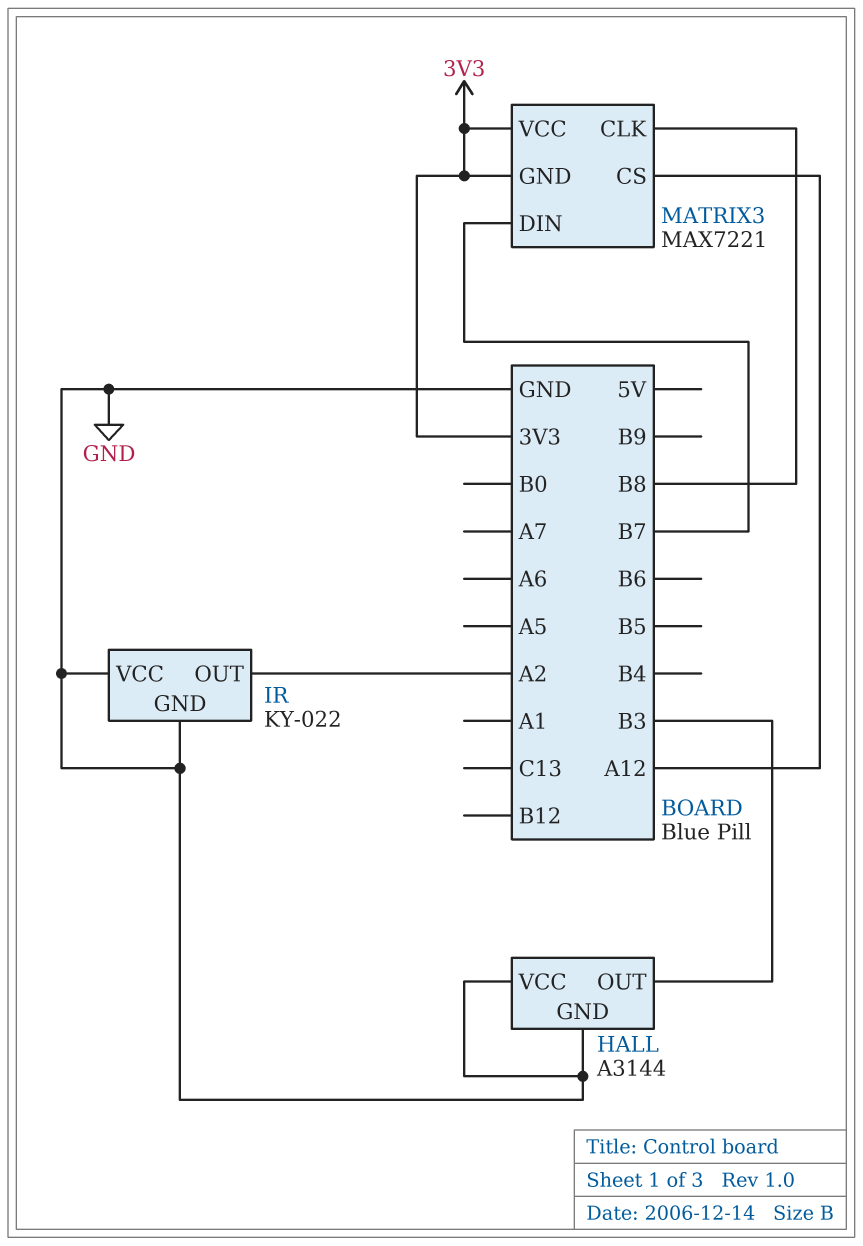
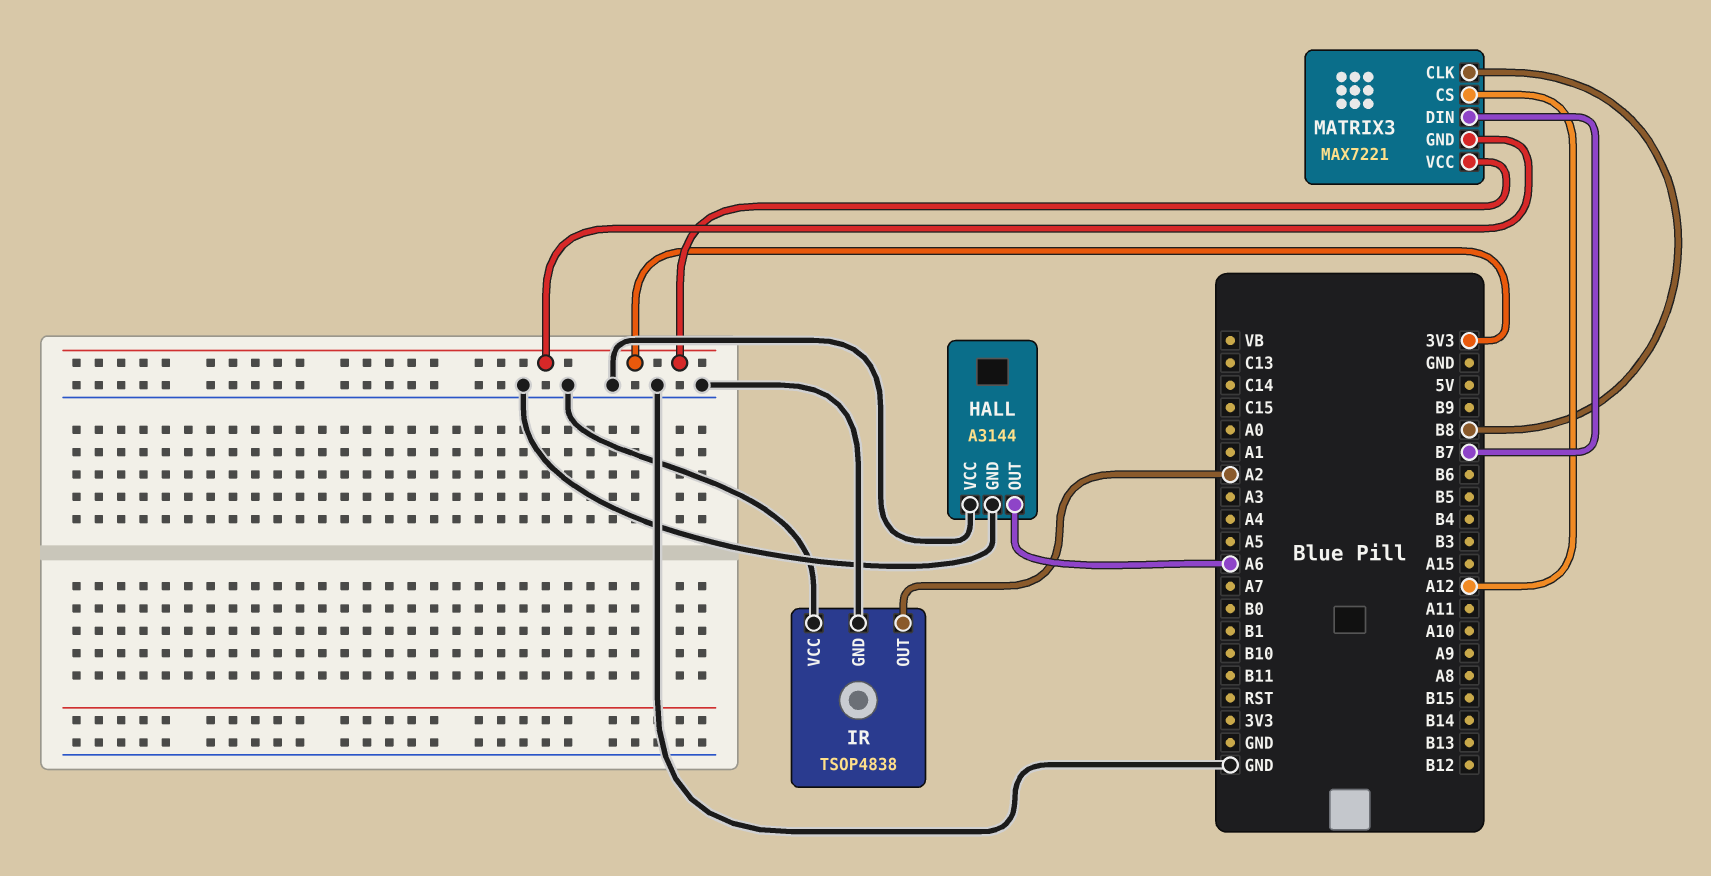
HALL pin OUT: B3 -> A6
IR: KY-022 -> TSOP4838

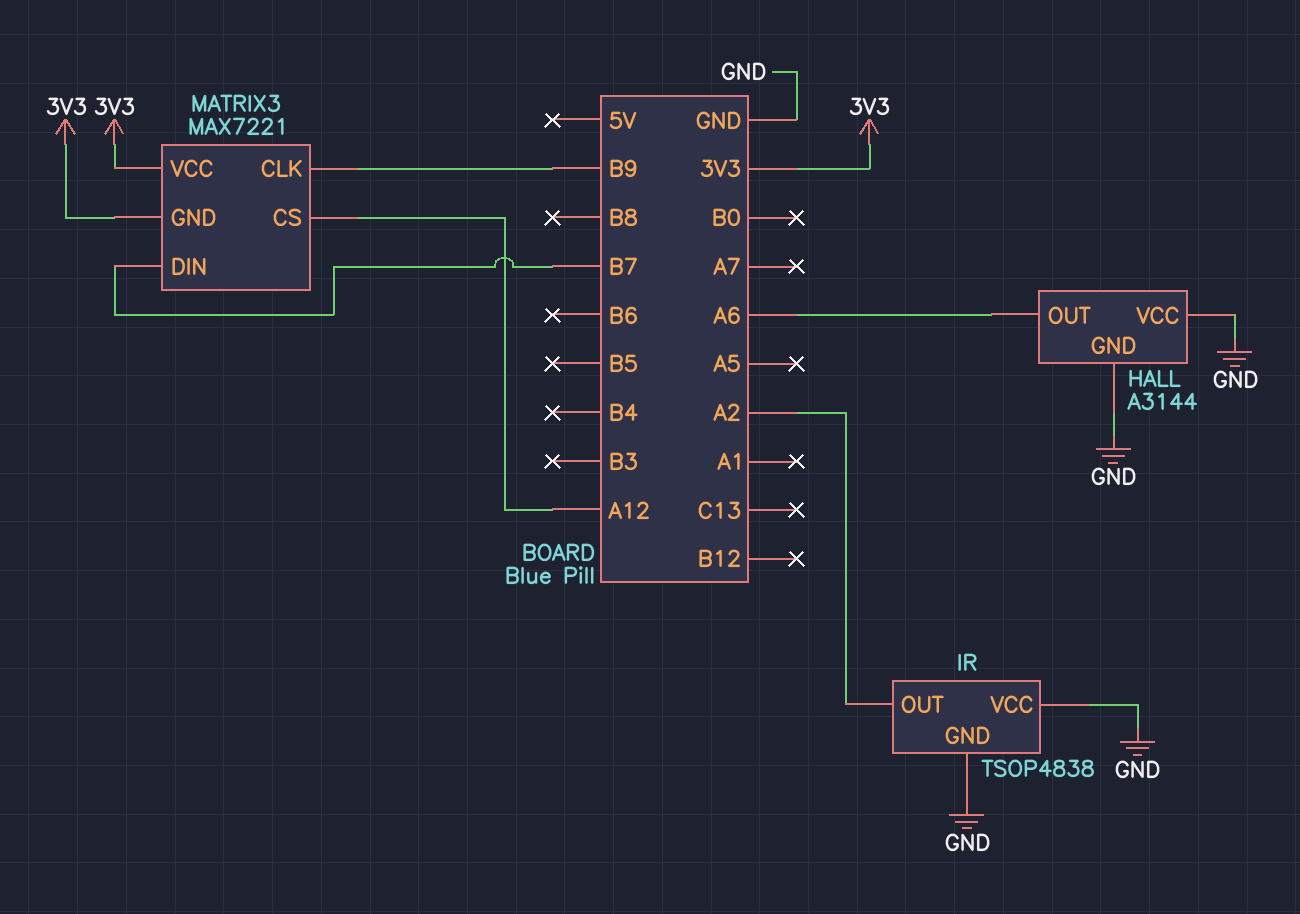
MATRIX3 pin CLK: B8 -> B9

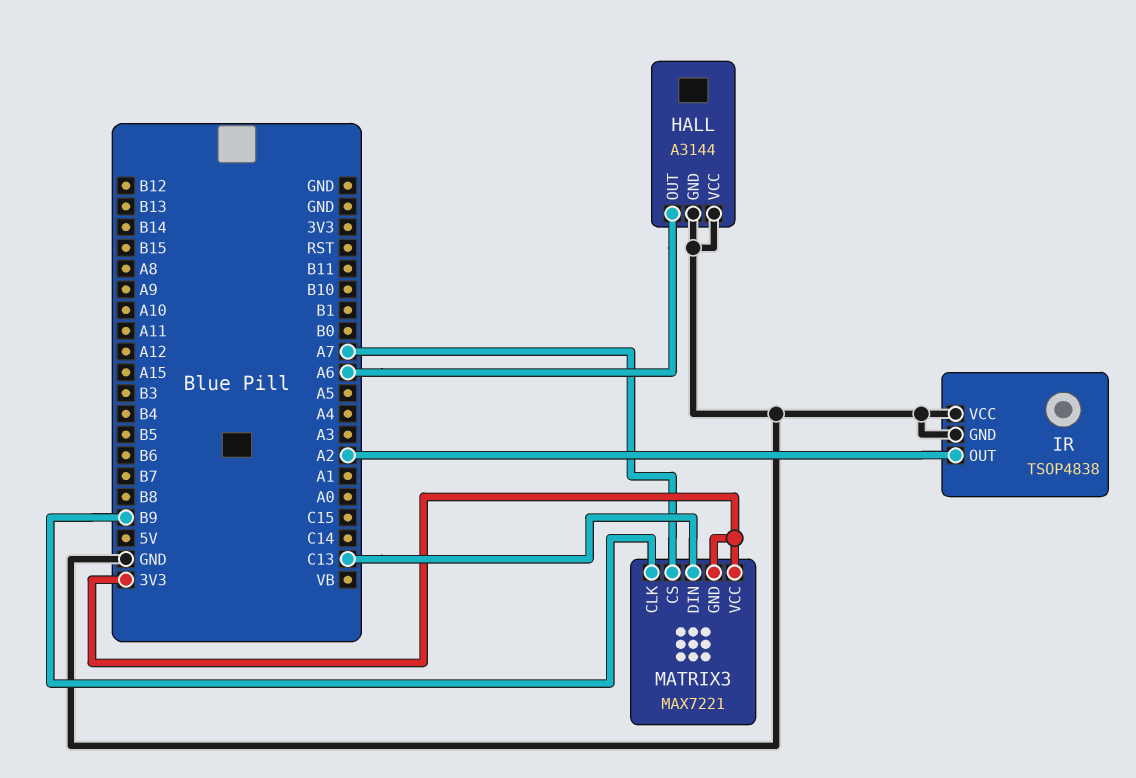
MATRIX3 pin CS: A12 -> A7
MATRIX3 pin DIN: B7 -> C13

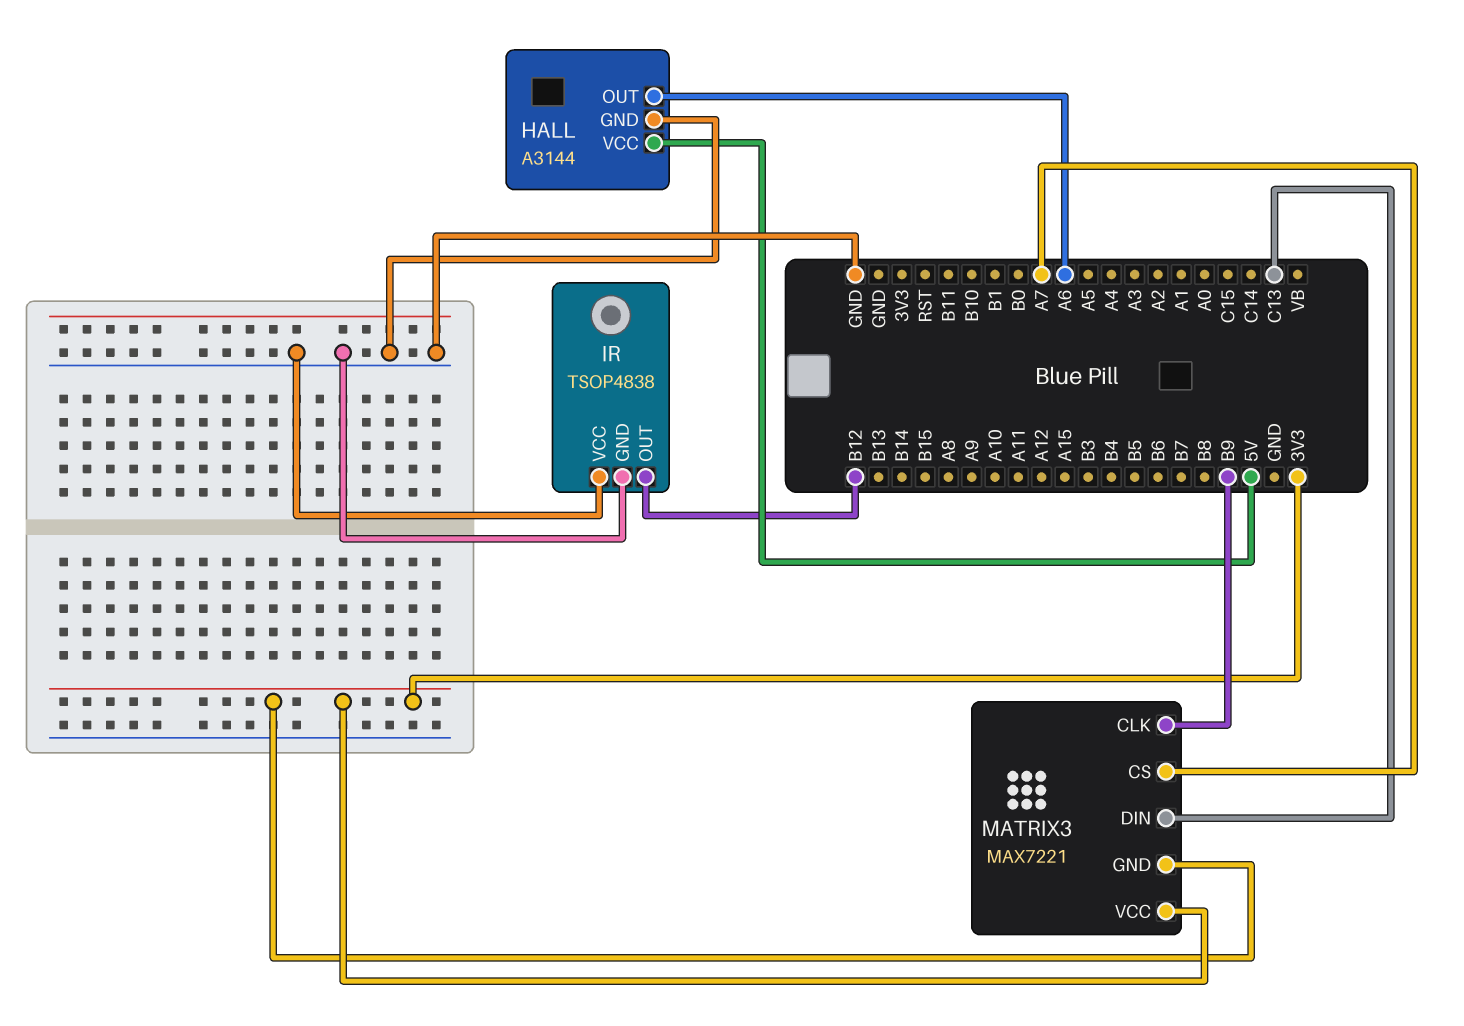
HALL pin VCC: GND -> 5V
IR pin OUT: A2 -> B12

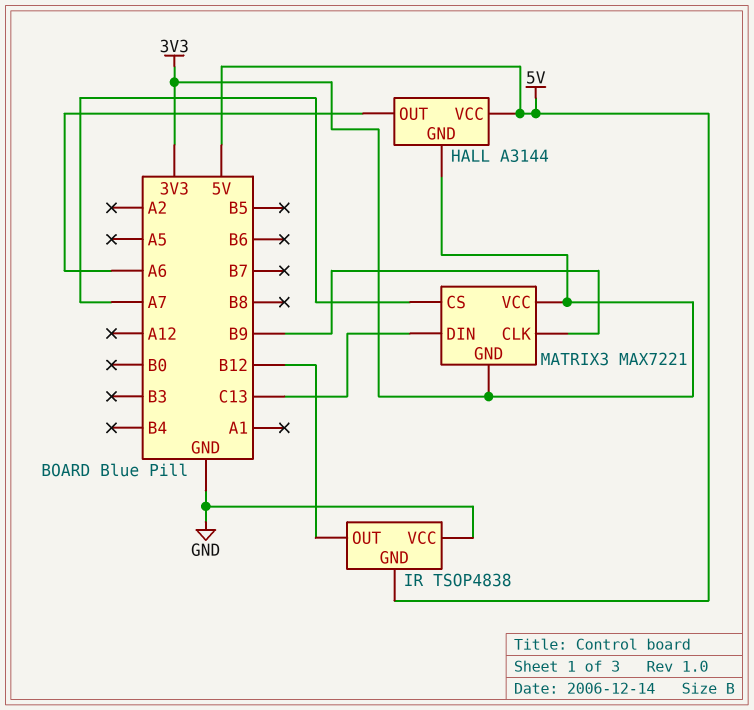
HALL pin GND: GND -> 3V3
IR pin GND: GND -> 5V

